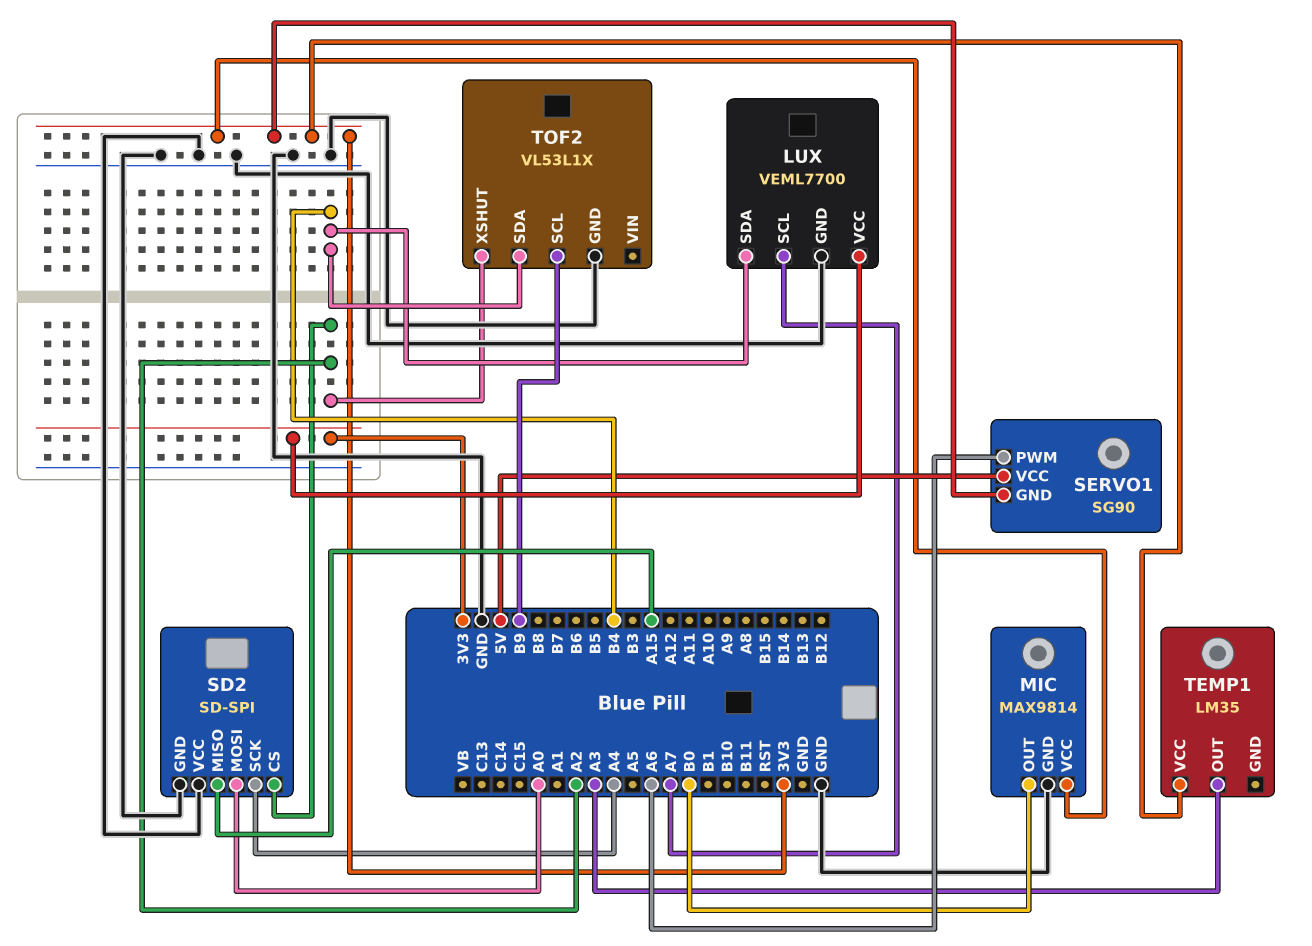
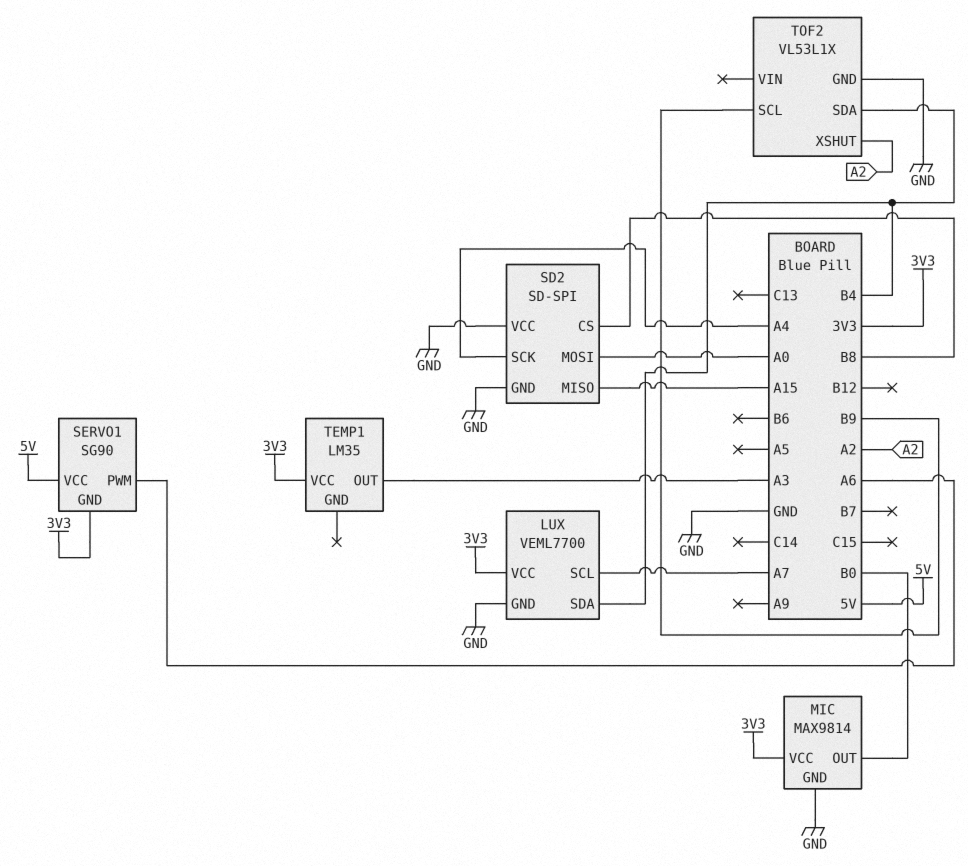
SD2 pin CS: A2 -> B8

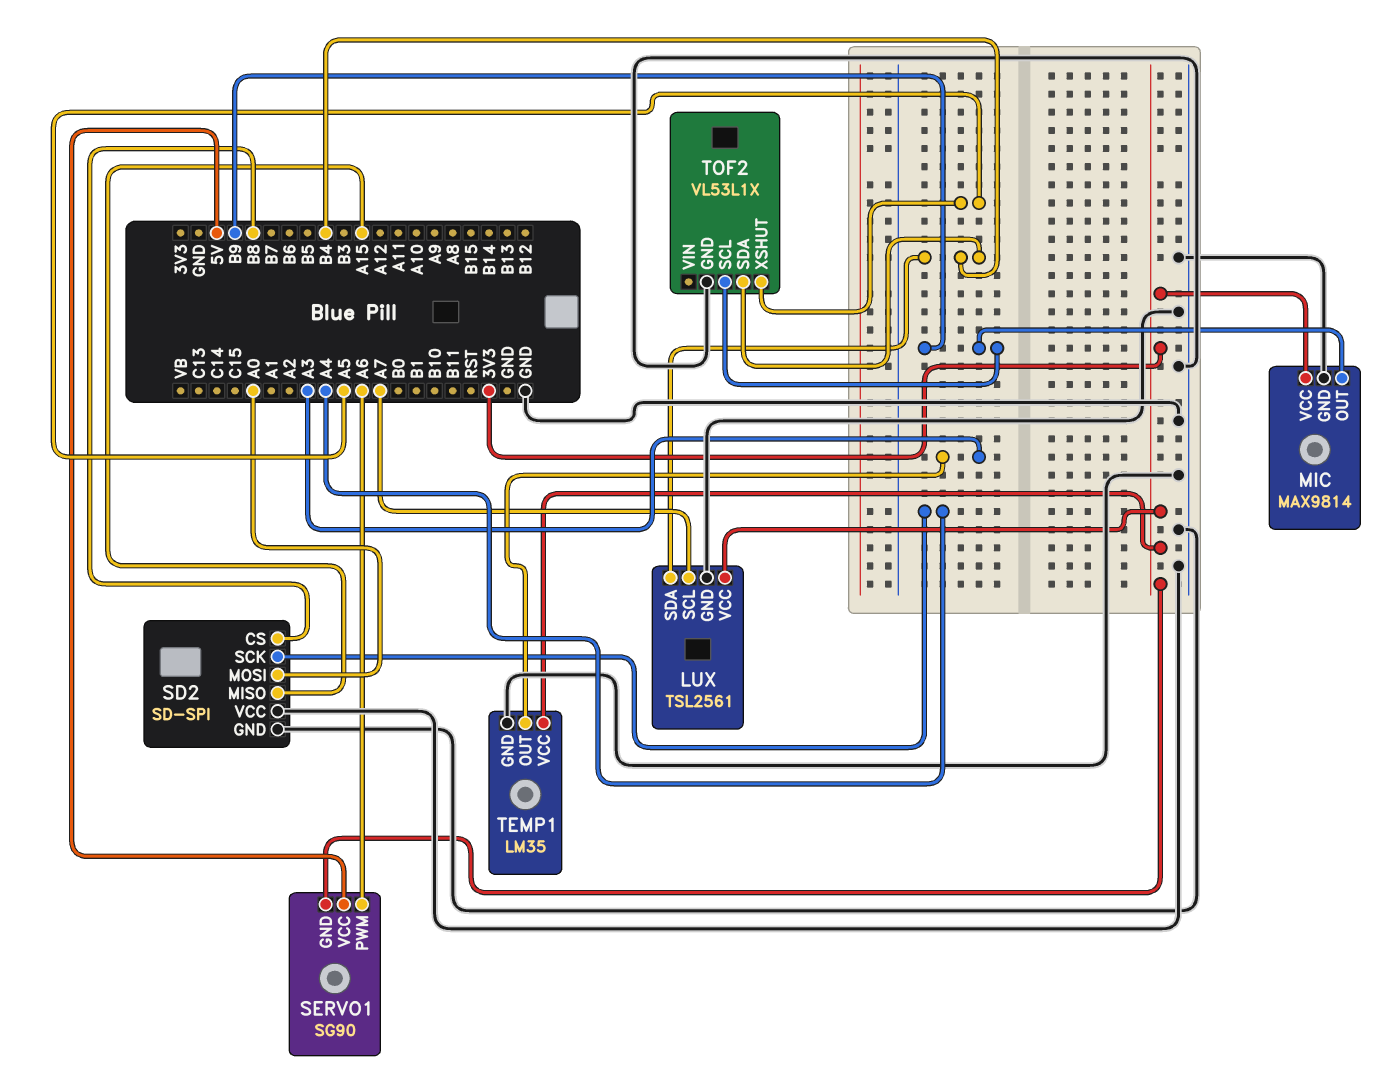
LUX: VEML7700 -> TSL2561
MIC pin OUT: B0 -> B9
TEMP1 pin GND: none -> GND
TOF2 pin XSHUT: A2 -> A5

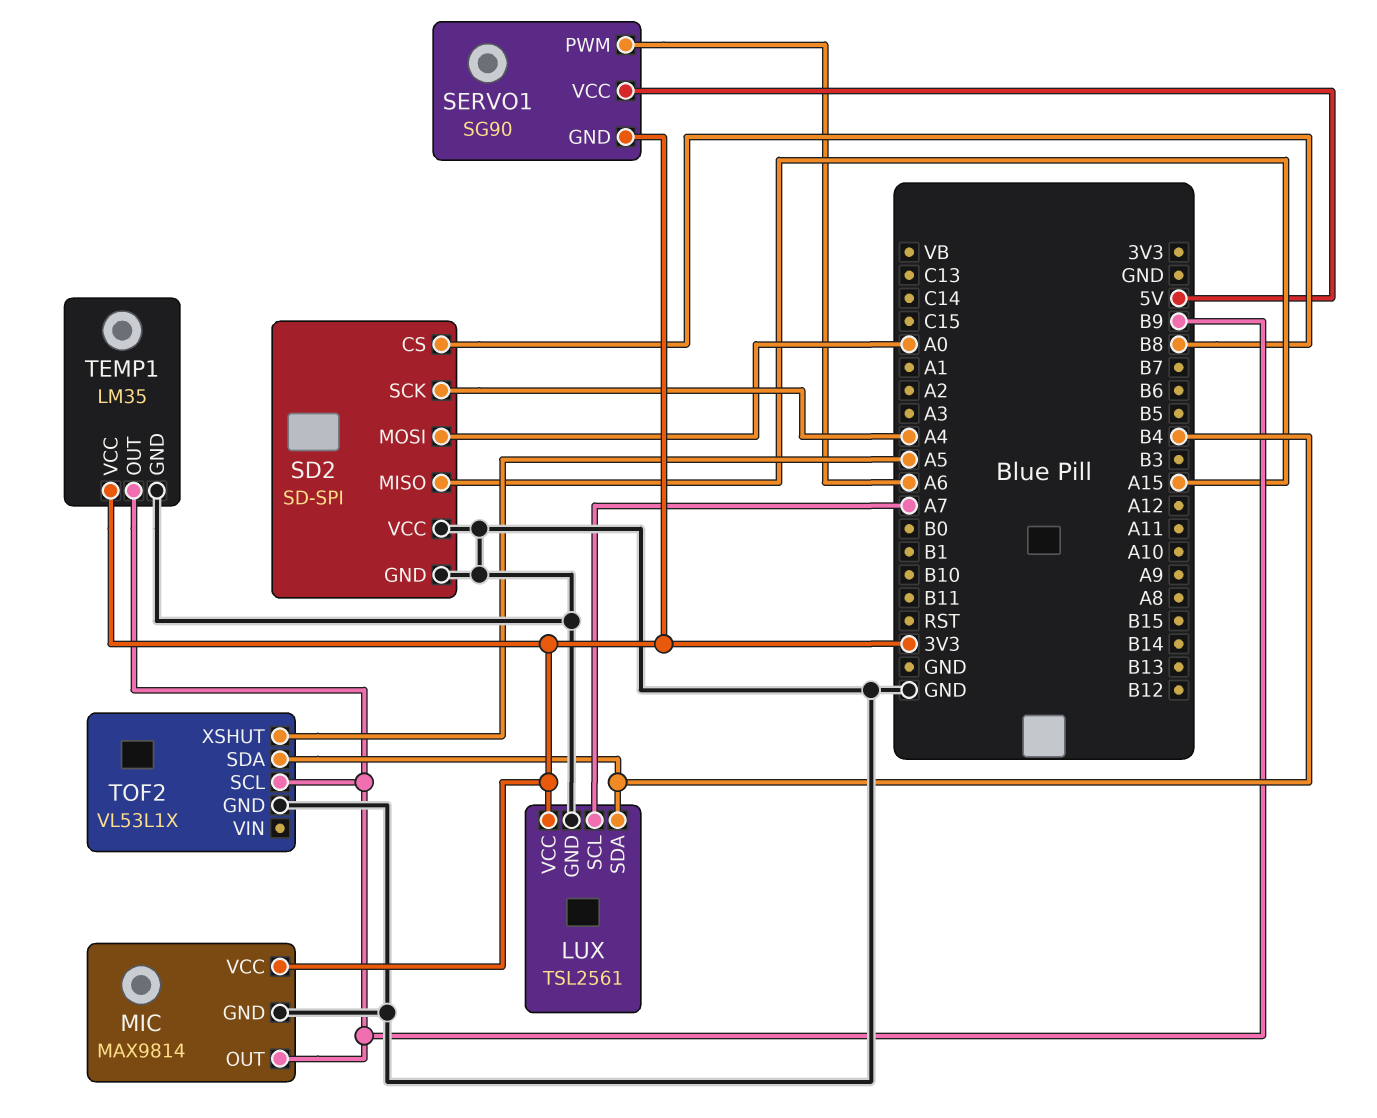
TEMP1 pin OUT: A3 -> B9

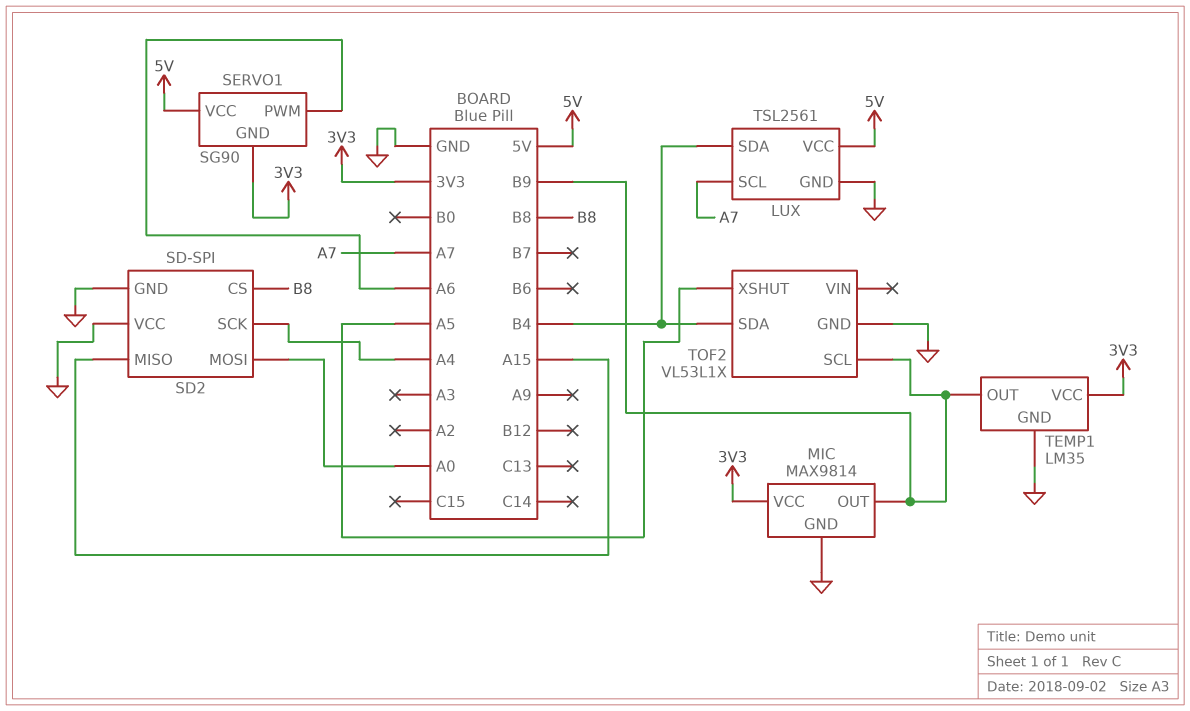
LUX pin VCC: 3V3 -> 5V

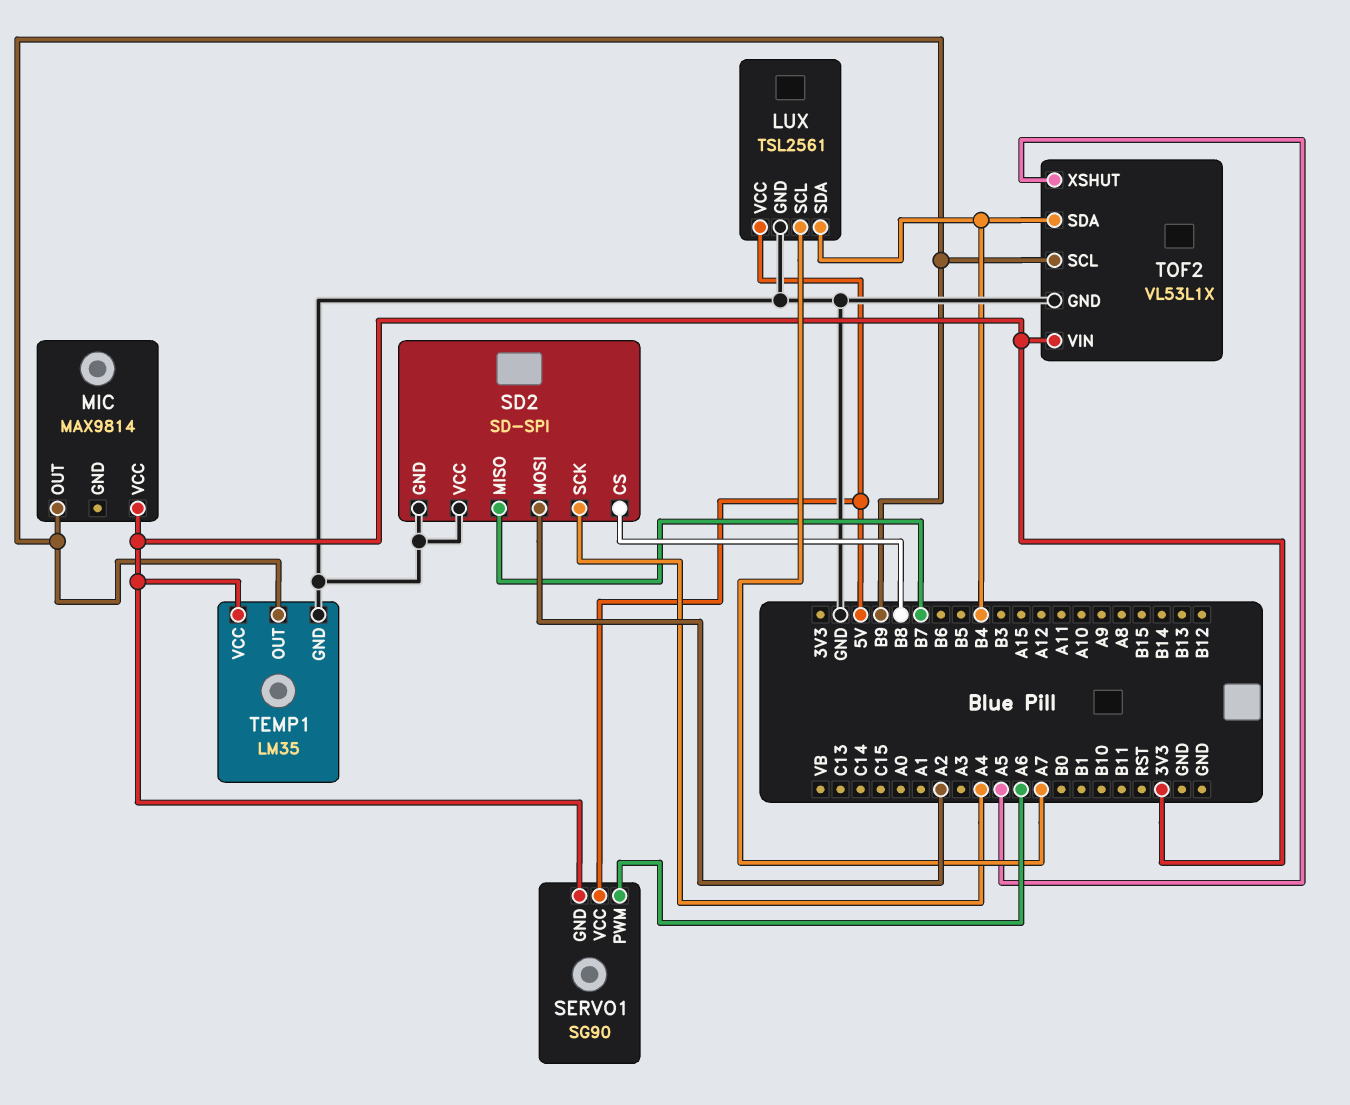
MIC pin GND: GND -> none
SD2 pin MISO: A15 -> B7
SD2 pin MOSI: A0 -> A2
TOF2 pin VIN: none -> 3V3

